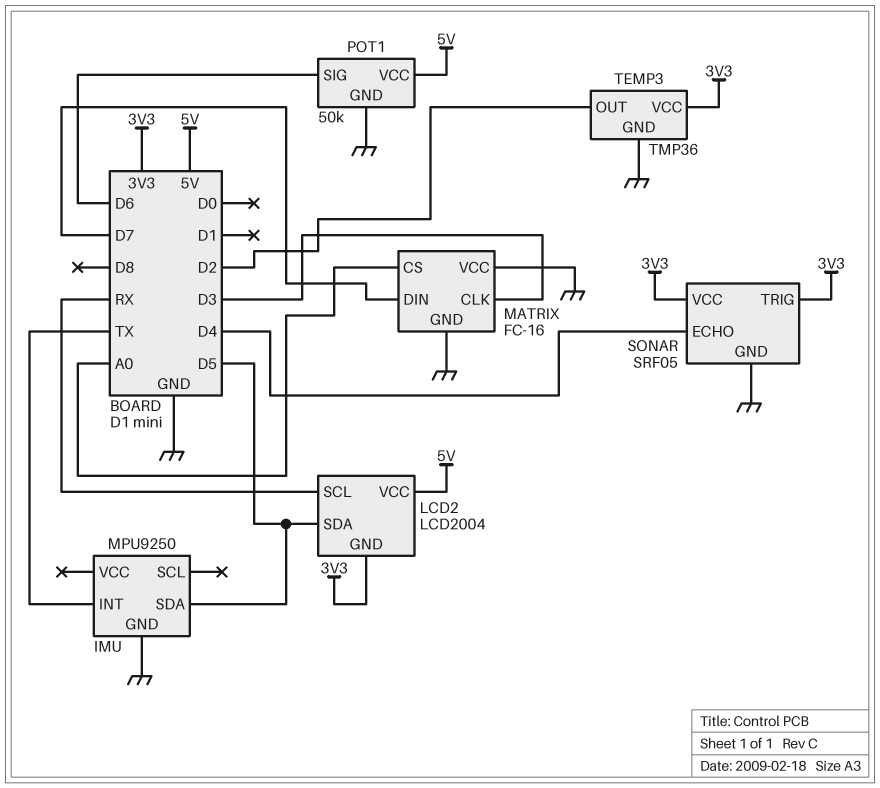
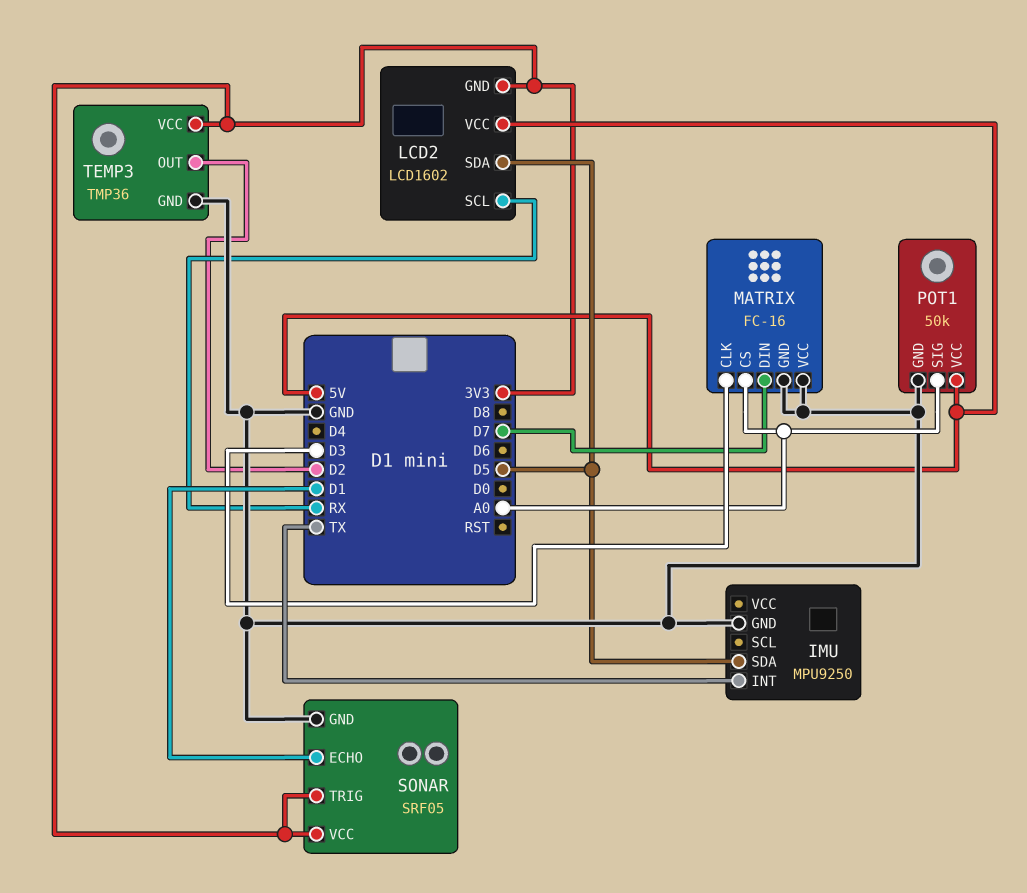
LCD2: LCD2004 -> LCD1602
POT1 pin SIG: D6 -> A0
SONAR pin ECHO: D4 -> D1

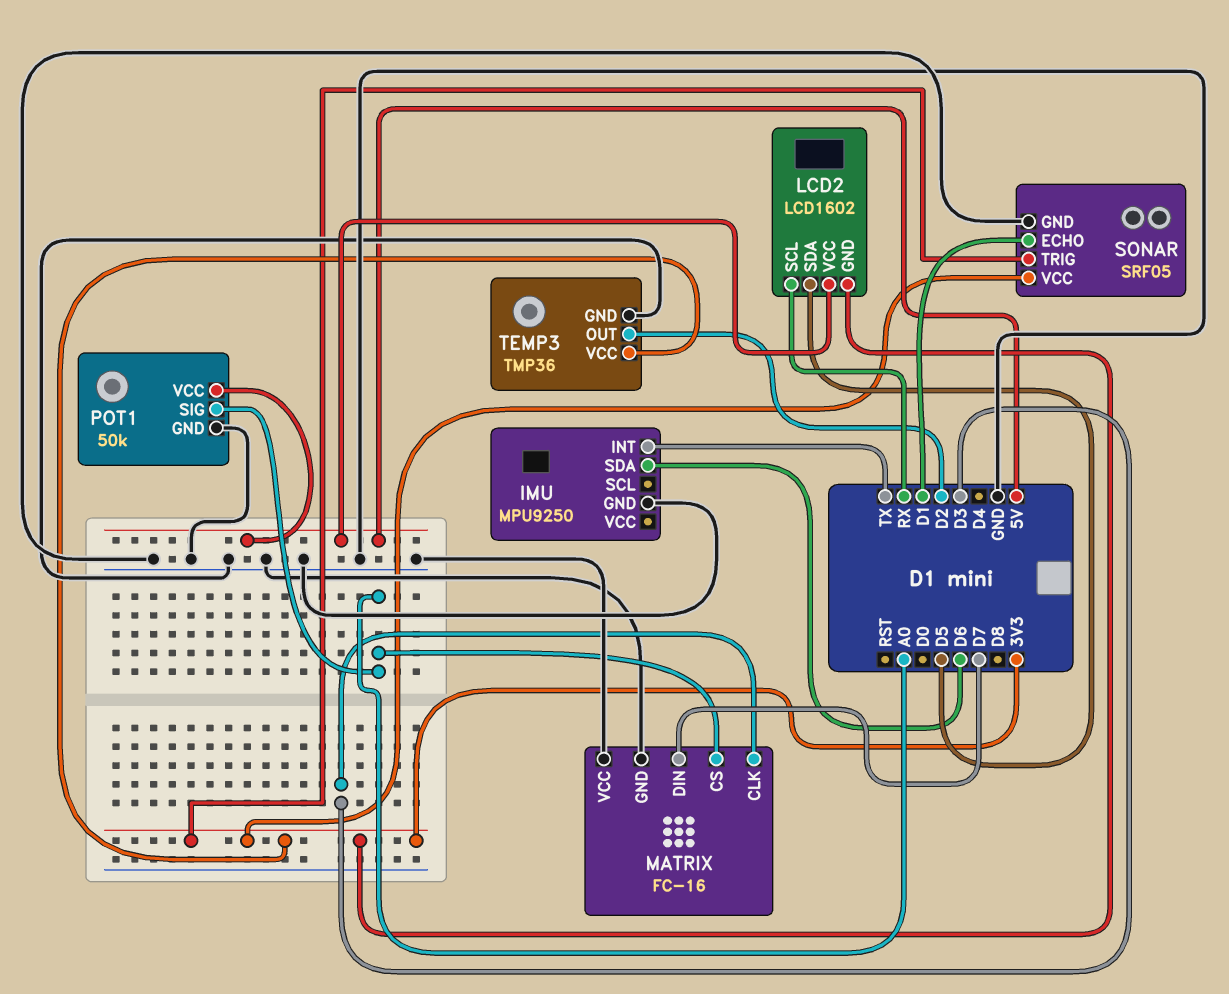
IMU pin SDA: D5 -> D6

